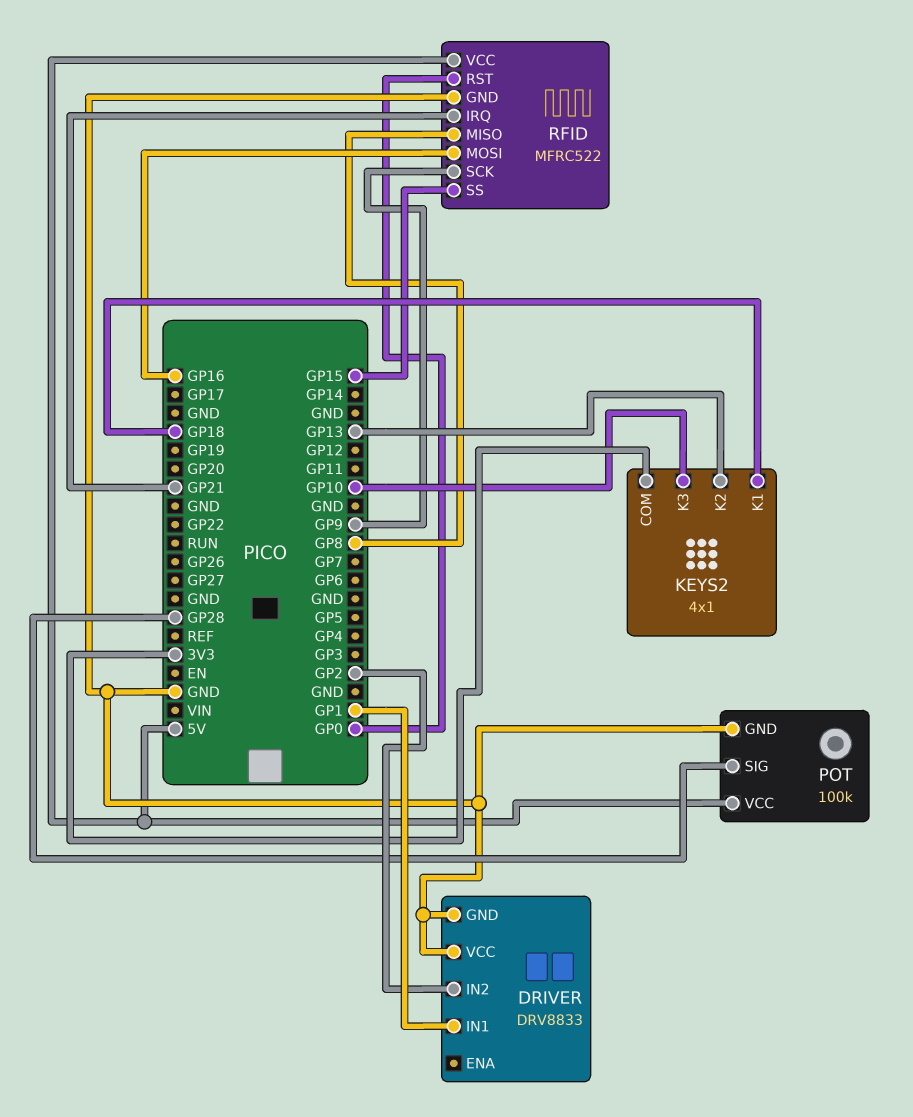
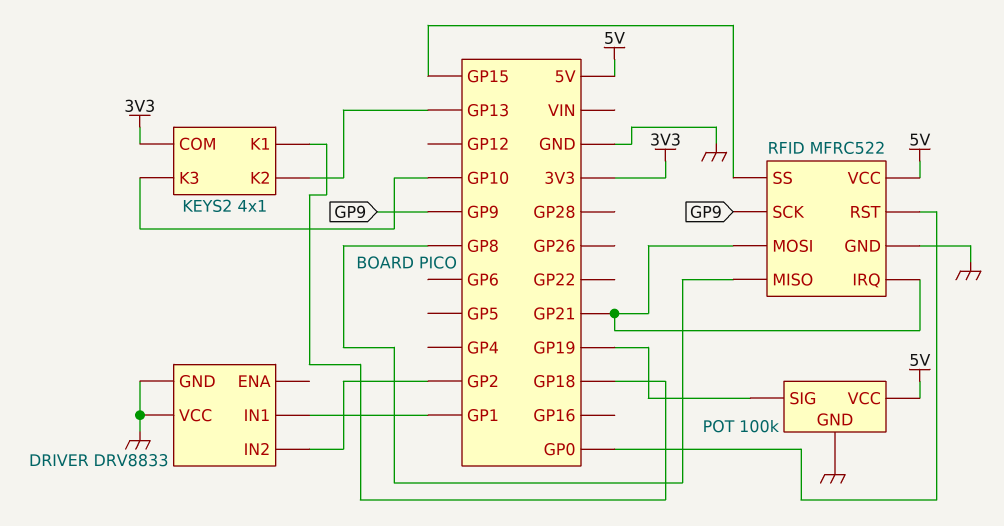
POT pin SIG: GP28 -> GP19
RFID pin MOSI: GP16 -> GP21

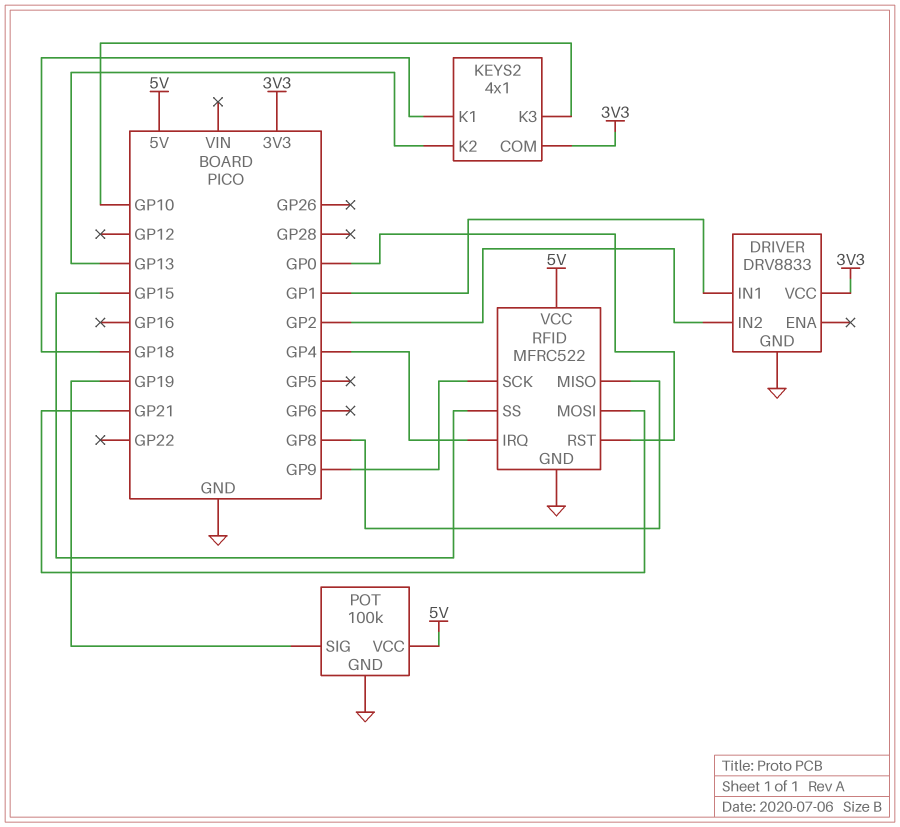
DRIVER pin VCC: GND -> 3V3
RFID pin IRQ: GP21 -> GP4

